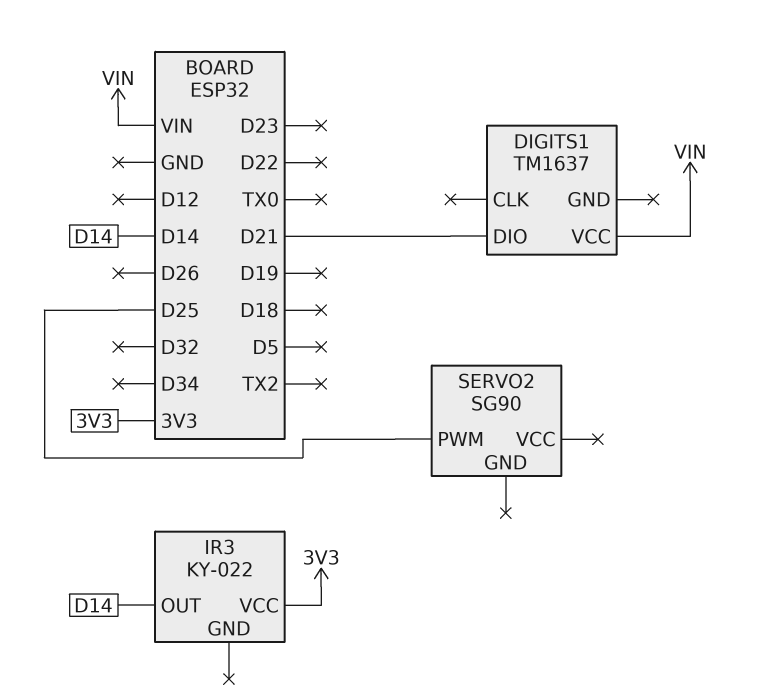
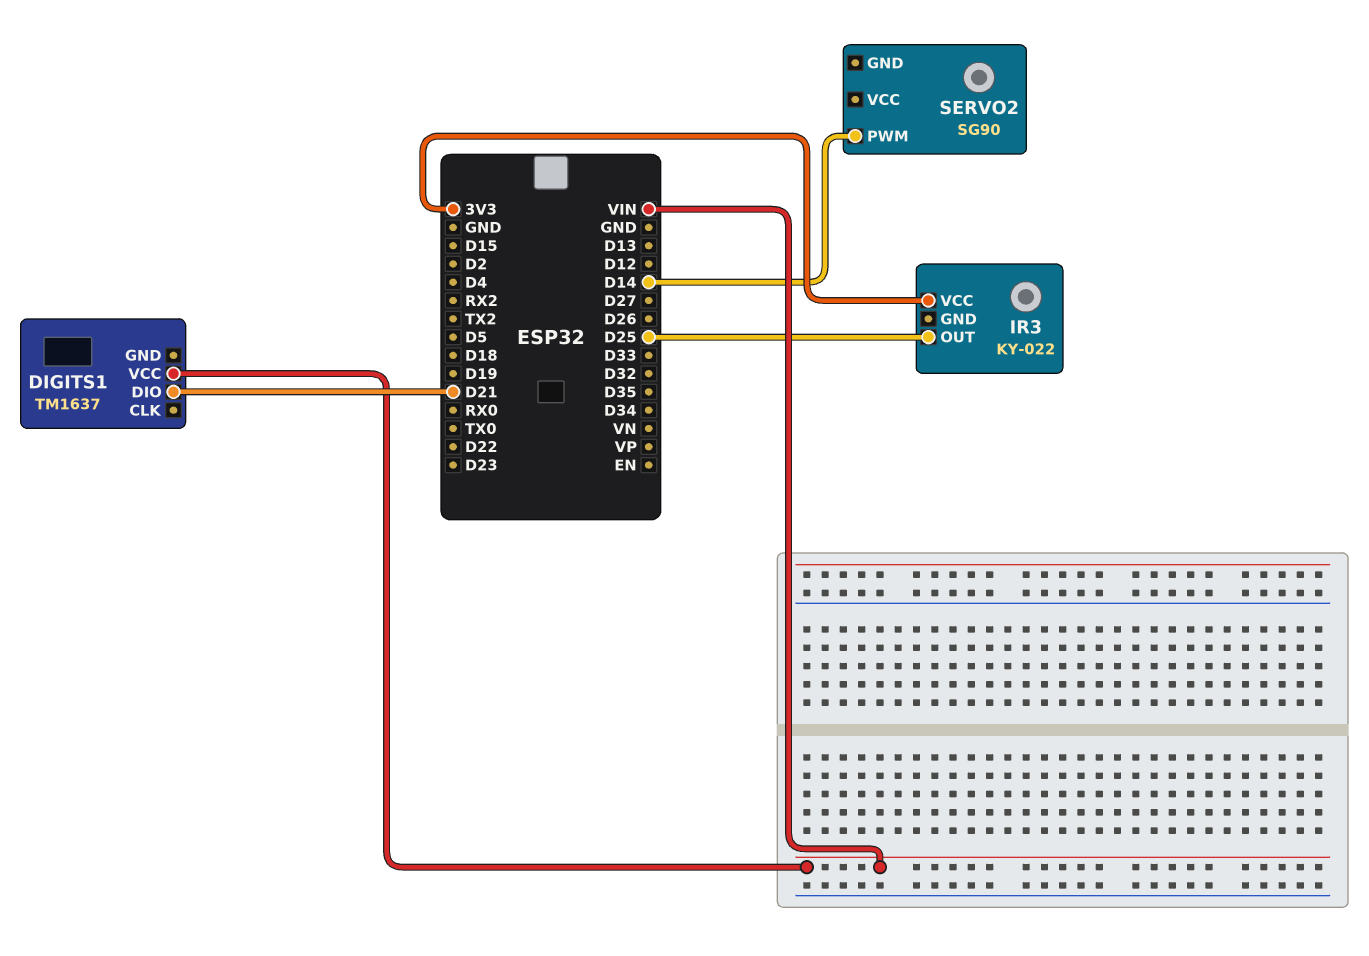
IR3 pin OUT: D14 -> D25
SERVO2 pin PWM: D25 -> D14

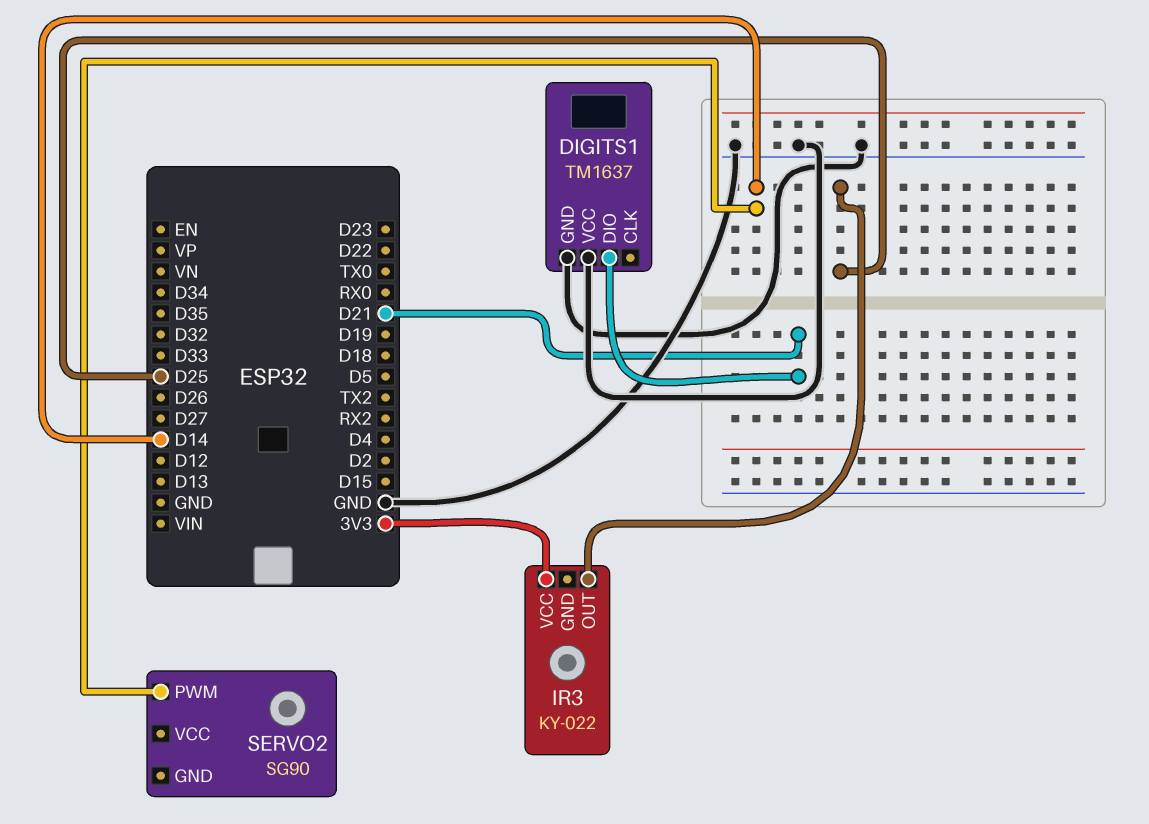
DIGITS1 pin GND: none -> GND
DIGITS1 pin VCC: VIN -> GND

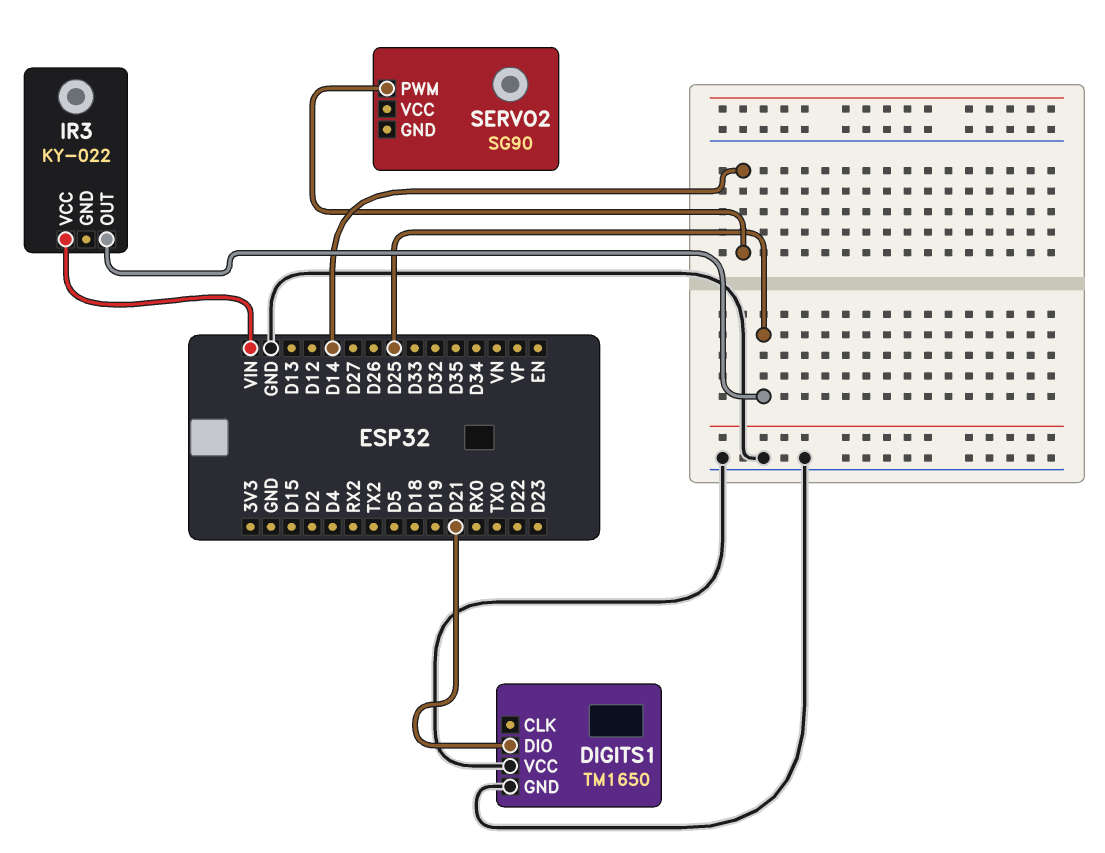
DIGITS1: TM1637 -> TM1650
IR3 pin VCC: 3V3 -> VIN

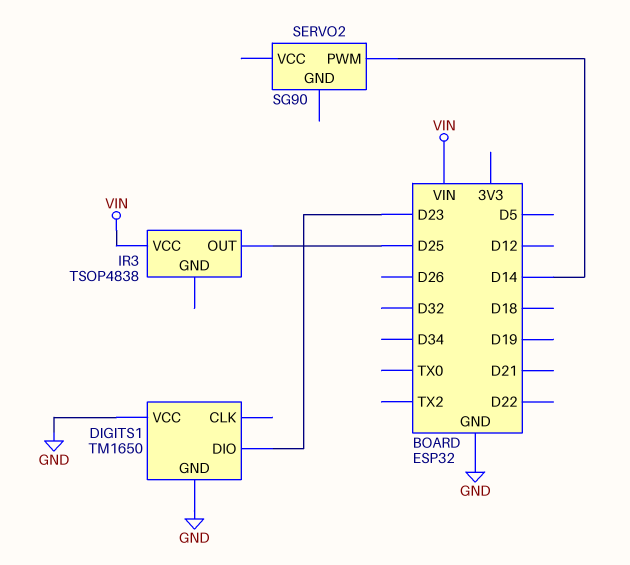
DIGITS1 pin DIO: D21 -> D23
IR3: KY-022 -> TSOP4838

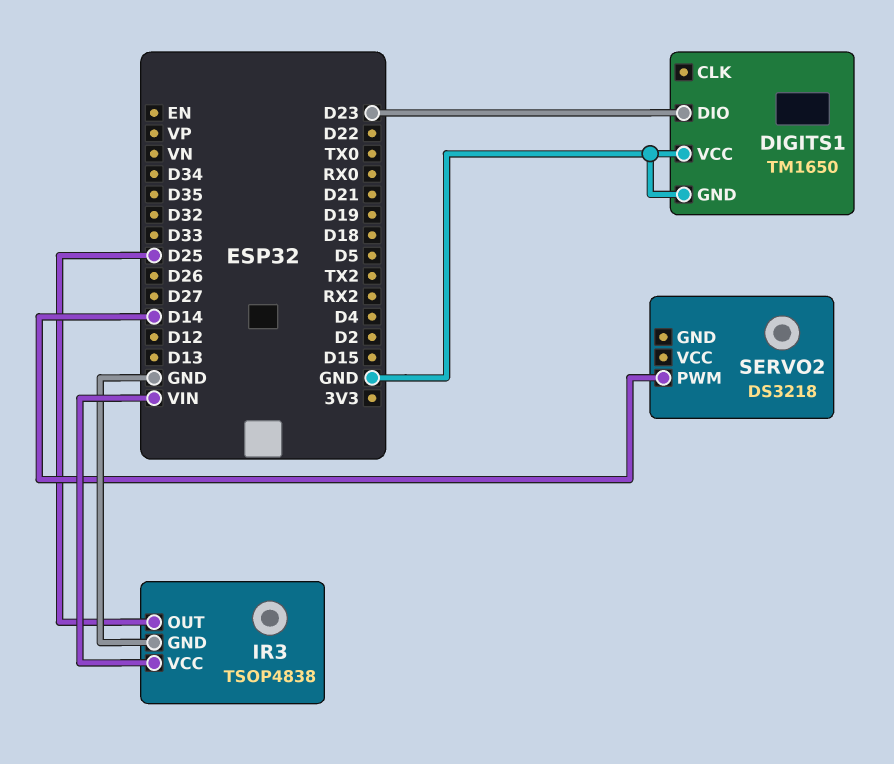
IR3 pin GND: none -> GND
SERVO2: SG90 -> DS3218

